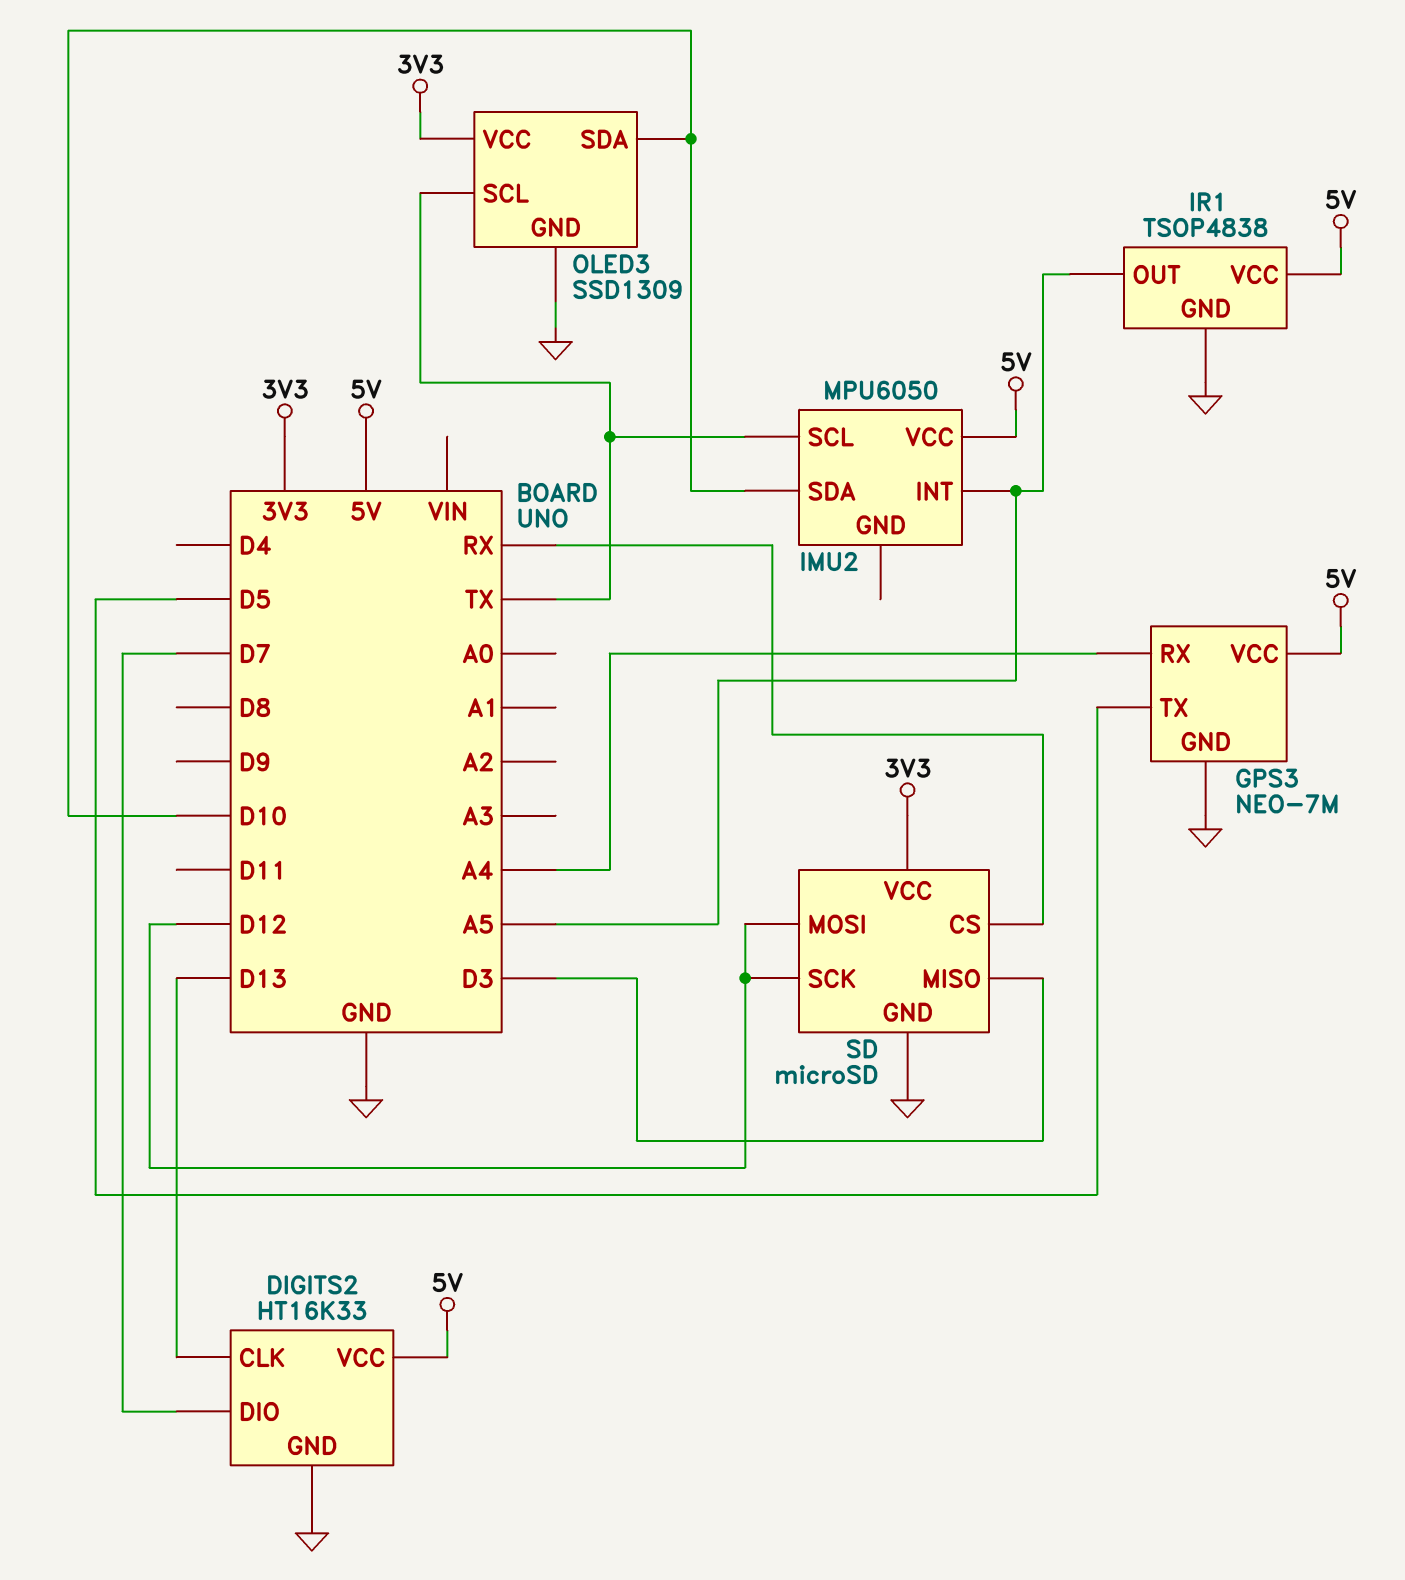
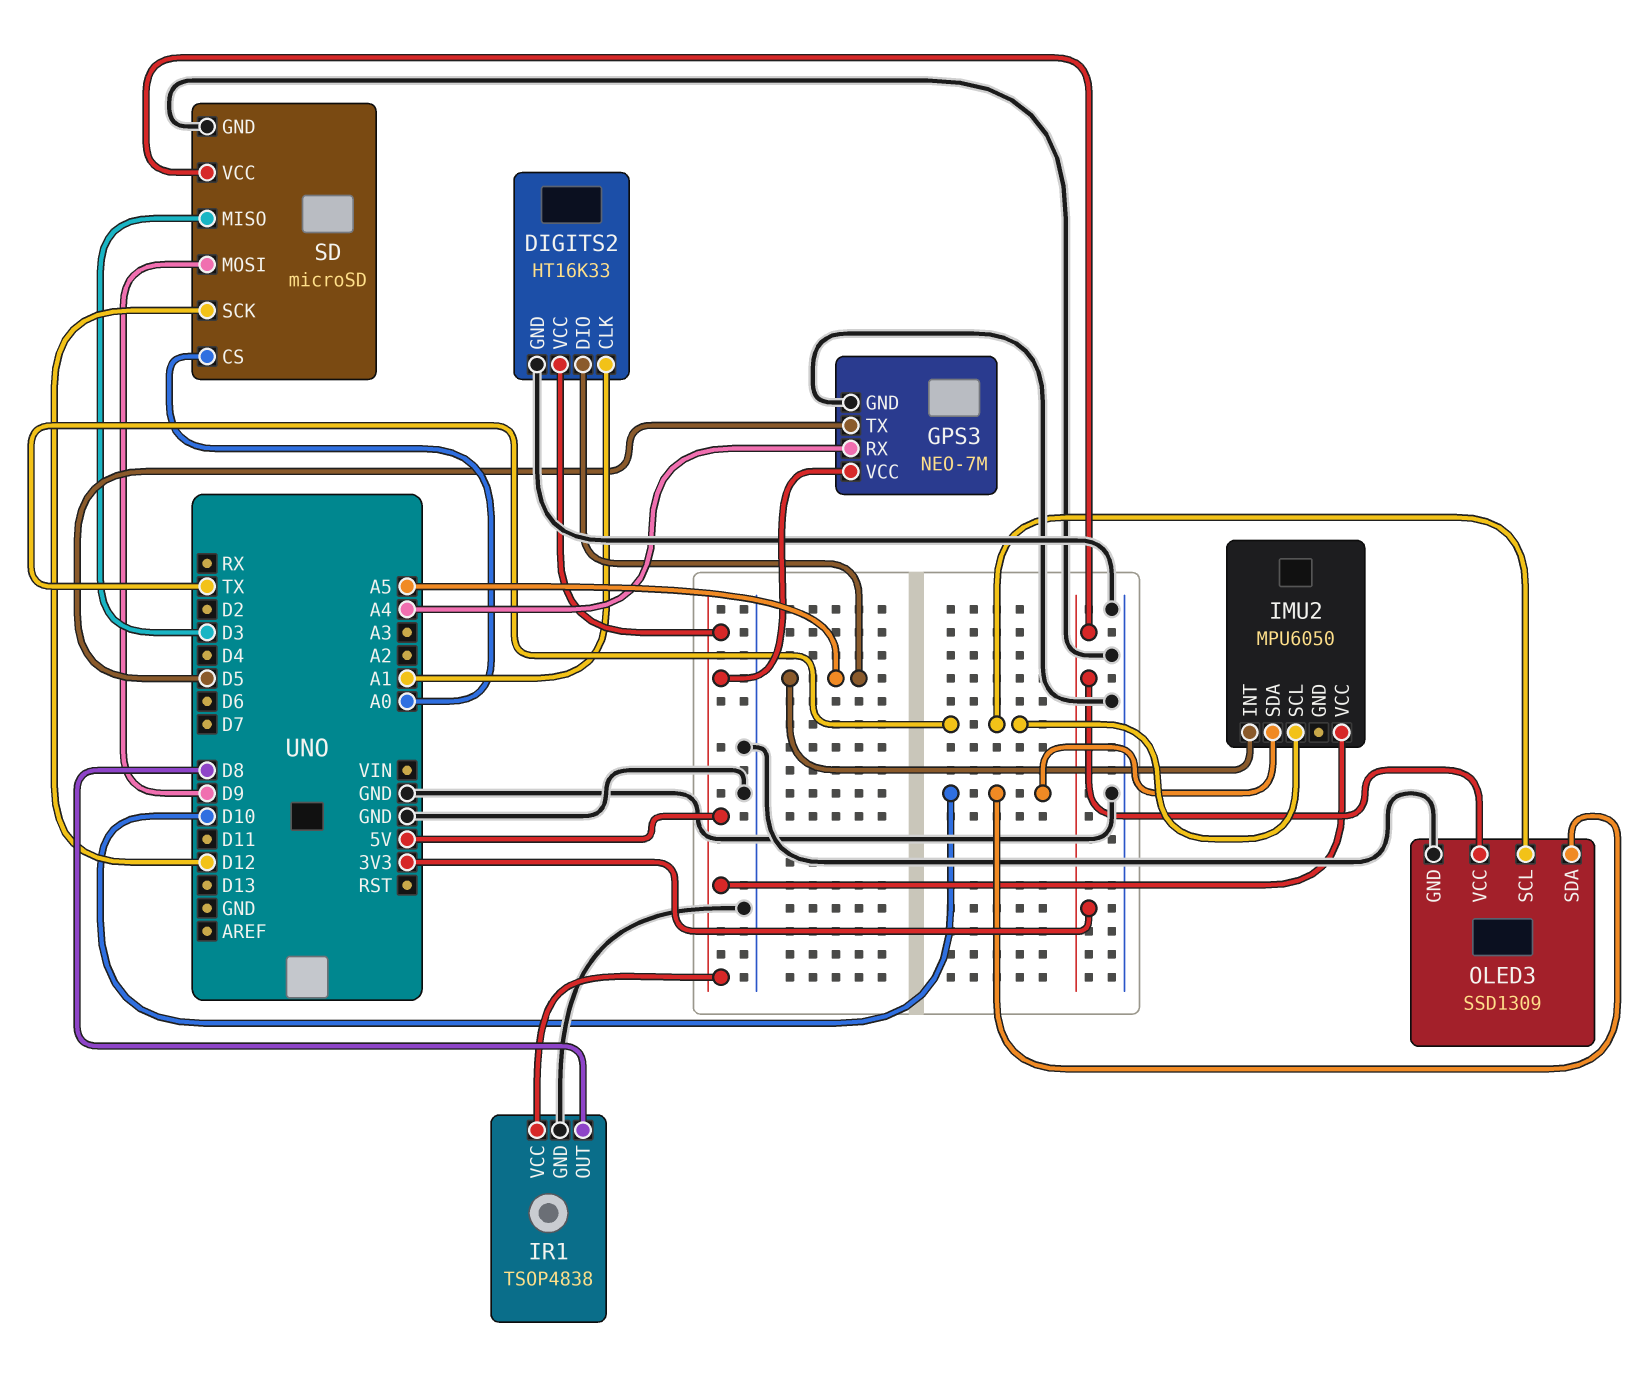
DIGITS2 pin CLK: D13 -> A1
DIGITS2 pin DIO: D7 -> A5
IR1 pin OUT: A5 -> D8
SD pin CS: RX -> A0
SD pin MOSI: D12 -> D9

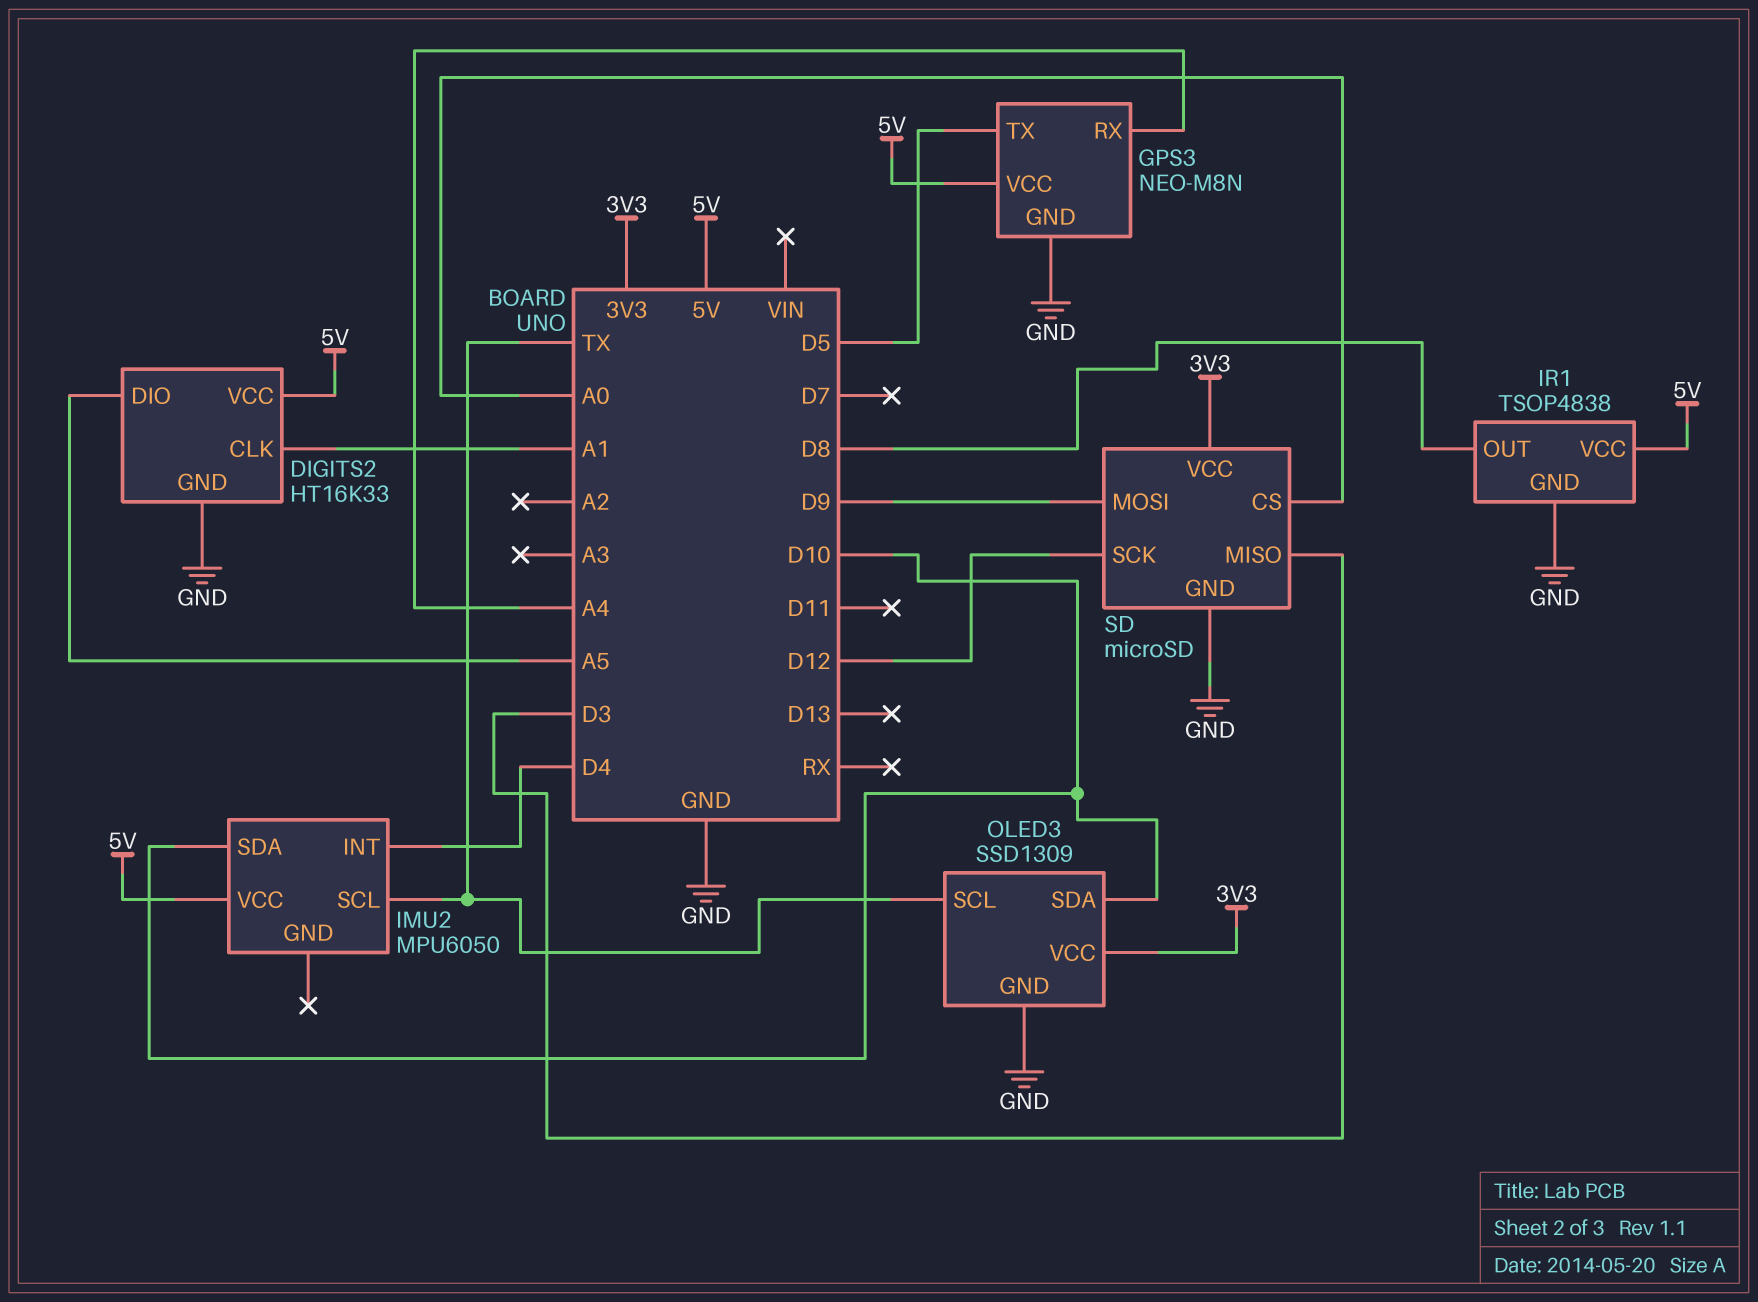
GPS3: NEO-7M -> NEO-M8N
IMU2 pin INT: A5 -> D4

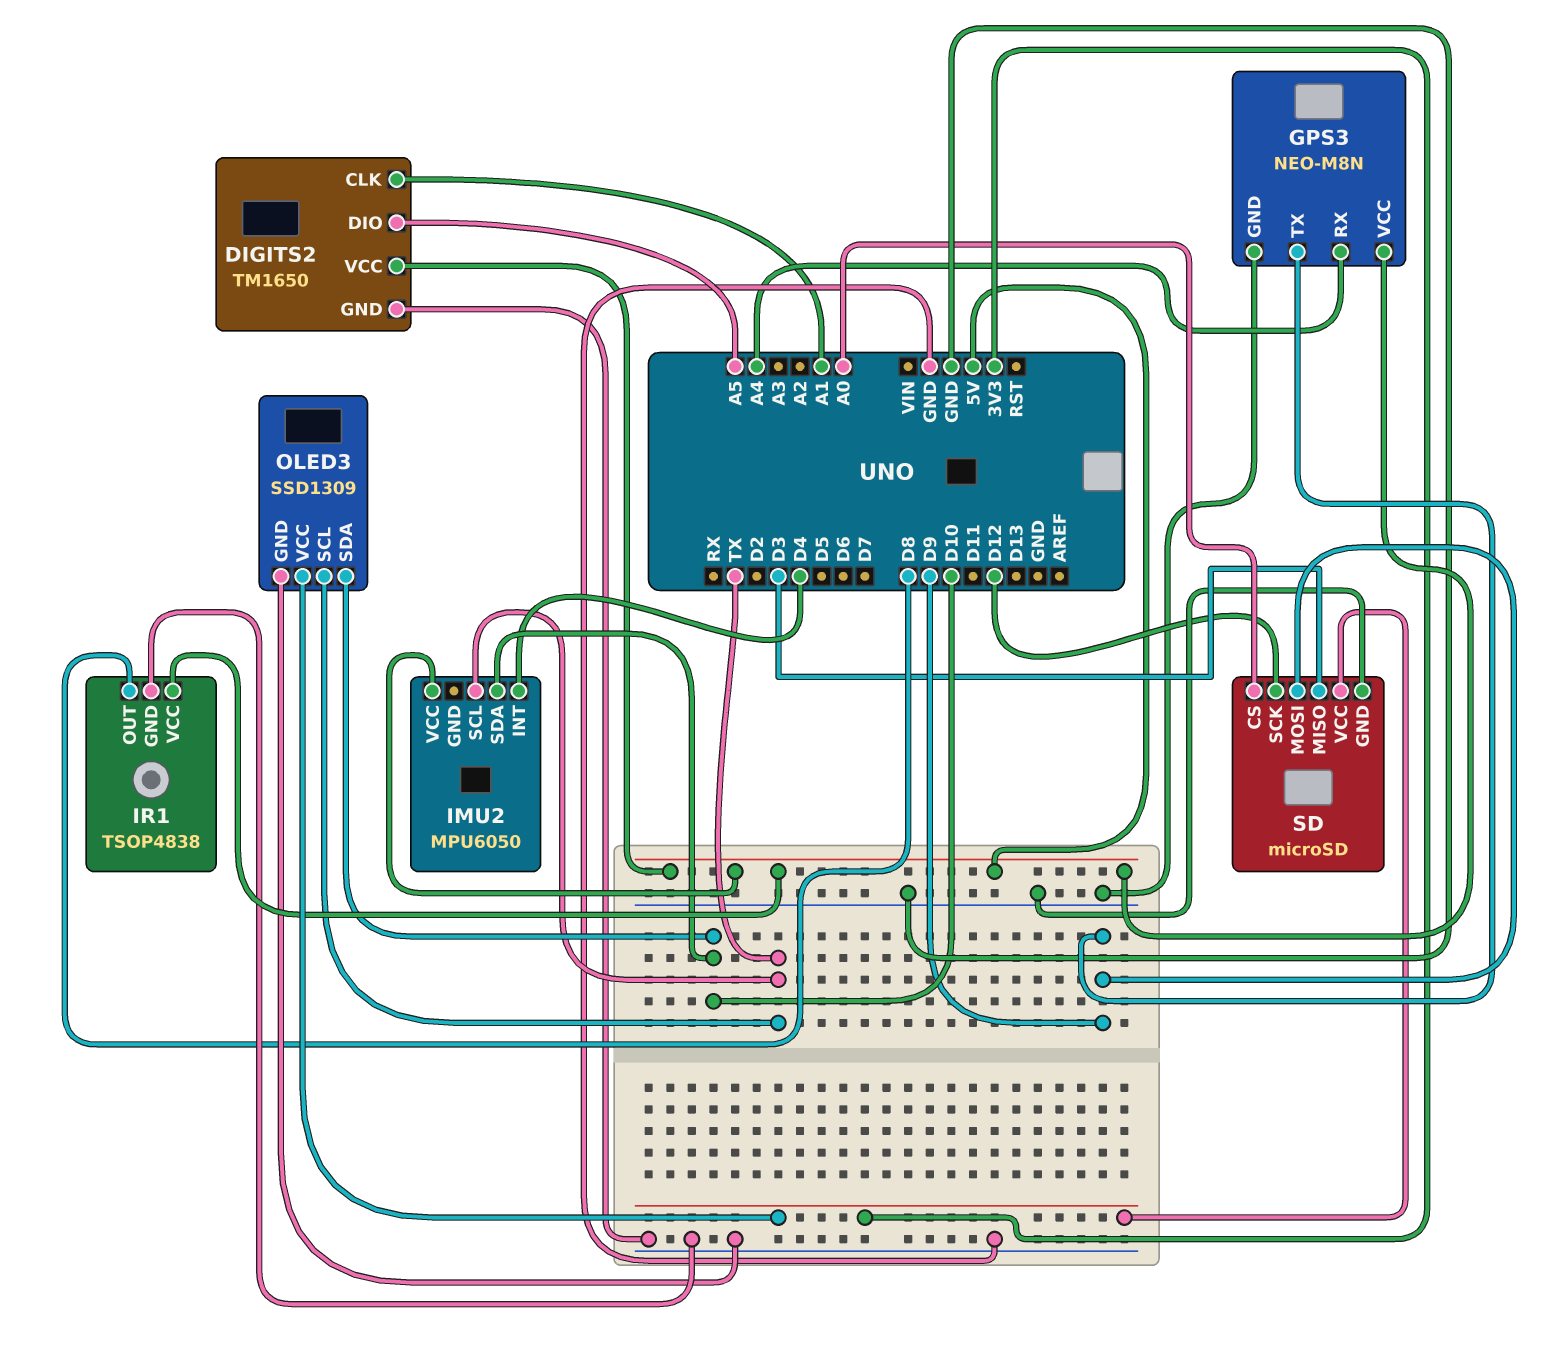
DIGITS2: HT16K33 -> TM1650
GPS3 pin TX: D5 -> D9

